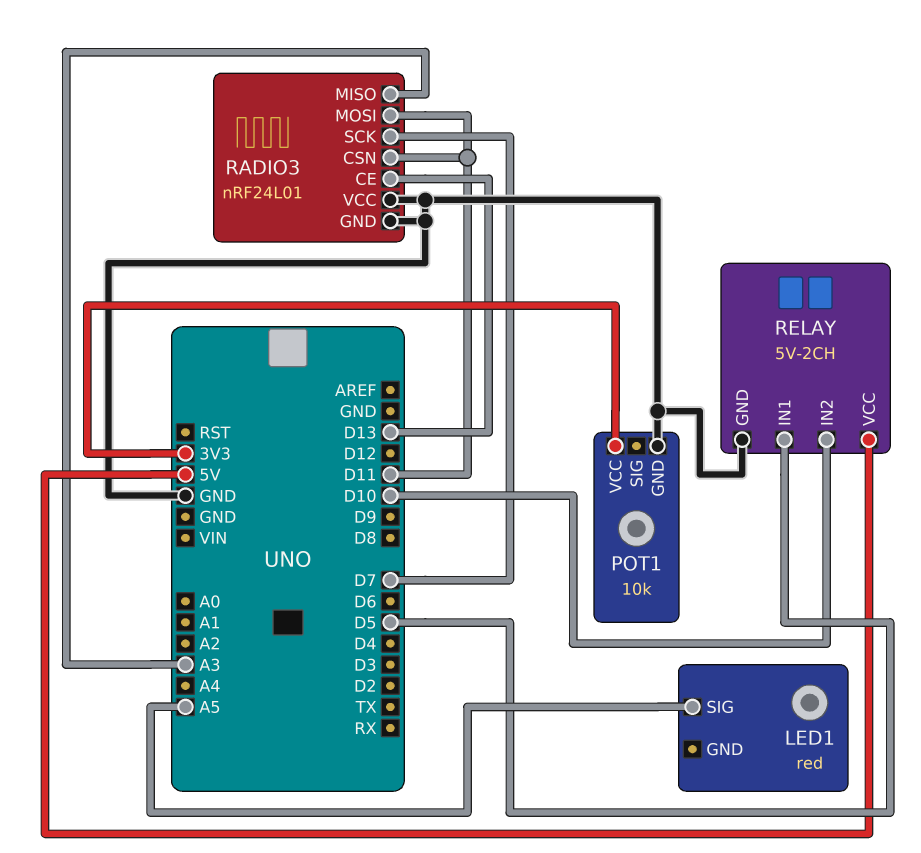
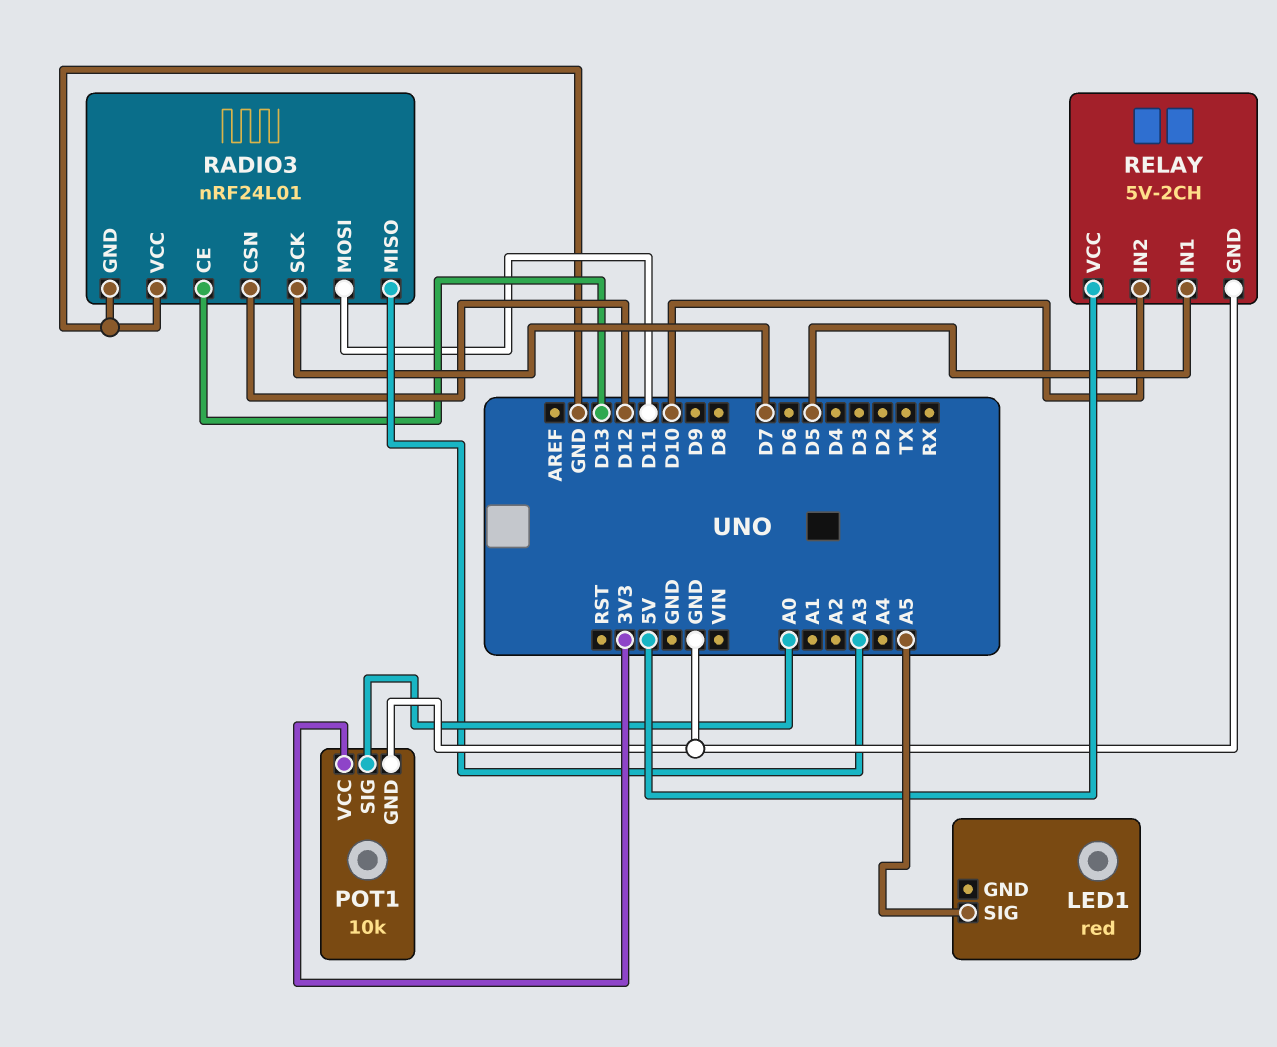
POT1 pin SIG: none -> A0
RADIO3 pin CSN: D11 -> D12

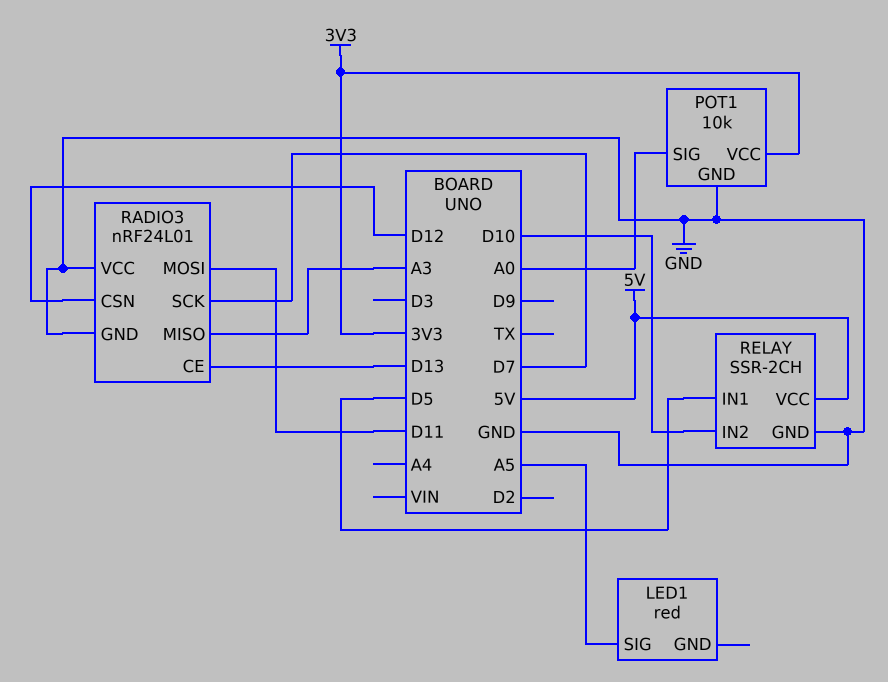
RELAY: 5V-2CH -> SSR-2CH

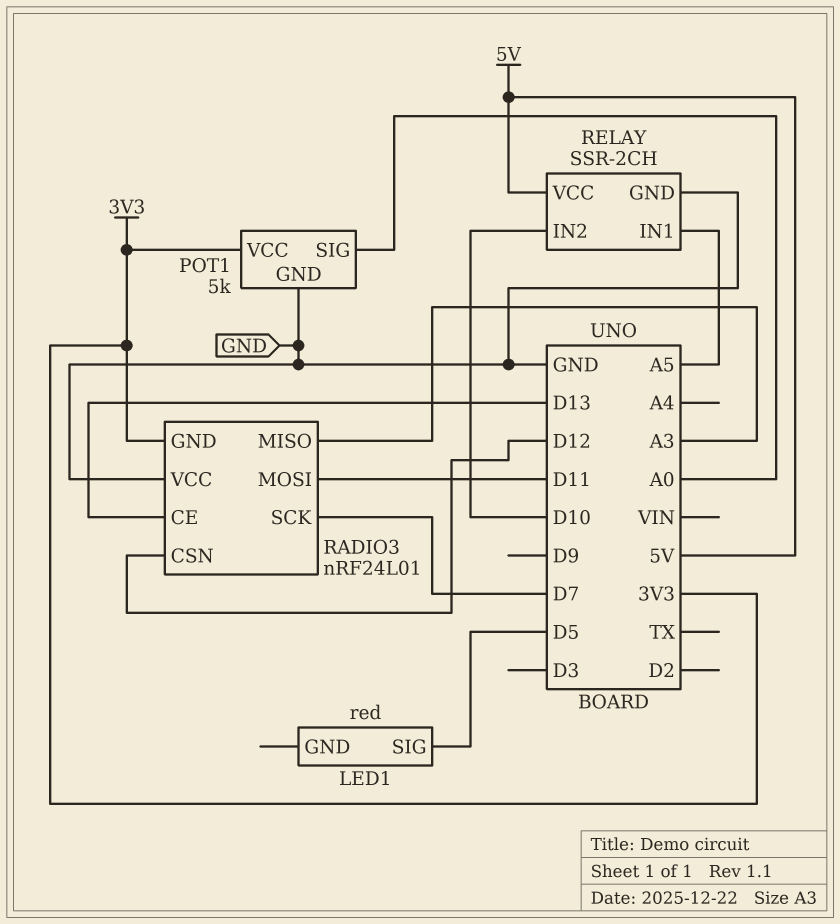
LED1 pin SIG: A5 -> D5
POT1: 10k -> 5k
RADIO3 pin GND: GND -> 3V3
RELAY pin IN1: D5 -> A5

